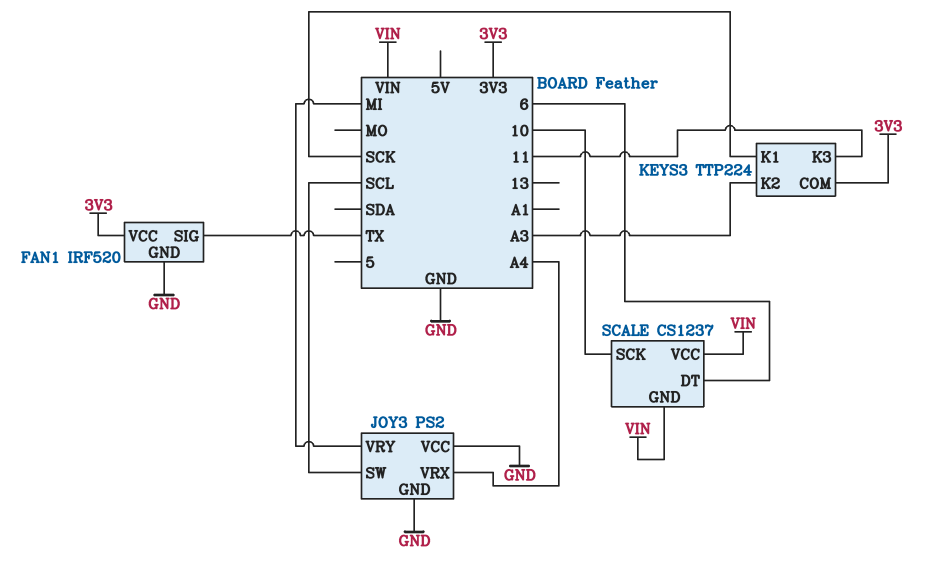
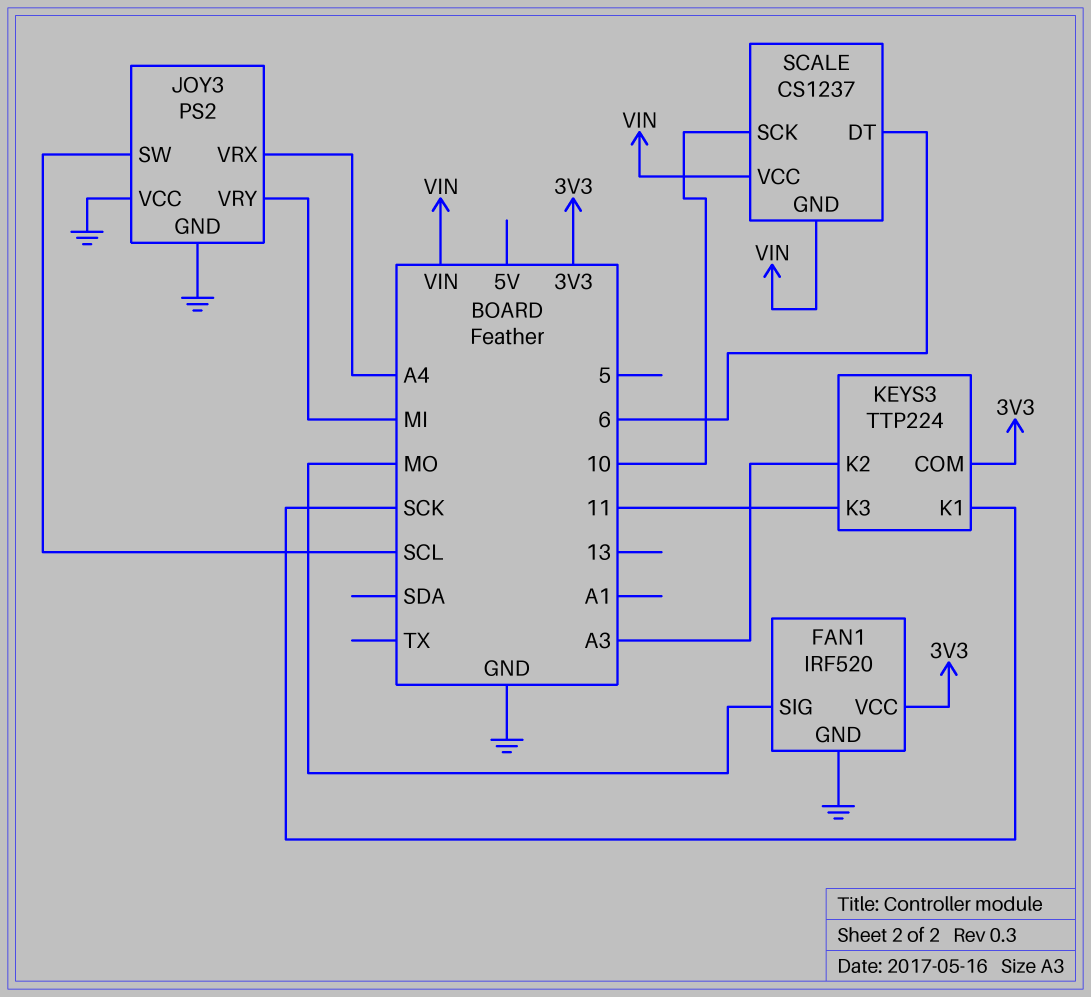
FAN1 pin SIG: TX -> MO

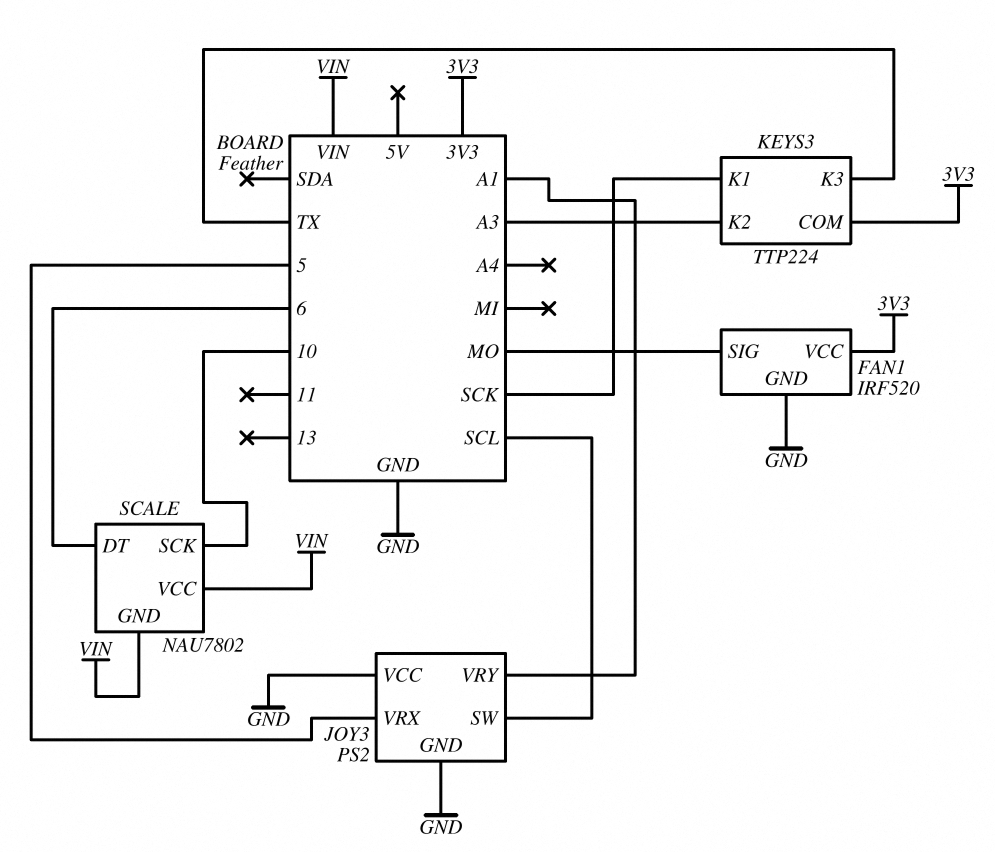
JOY3 pin VRX: A4 -> 5
JOY3 pin VRY: MI -> A1
KEYS3 pin K3: 11 -> TX
SCALE: CS1237 -> NAU7802

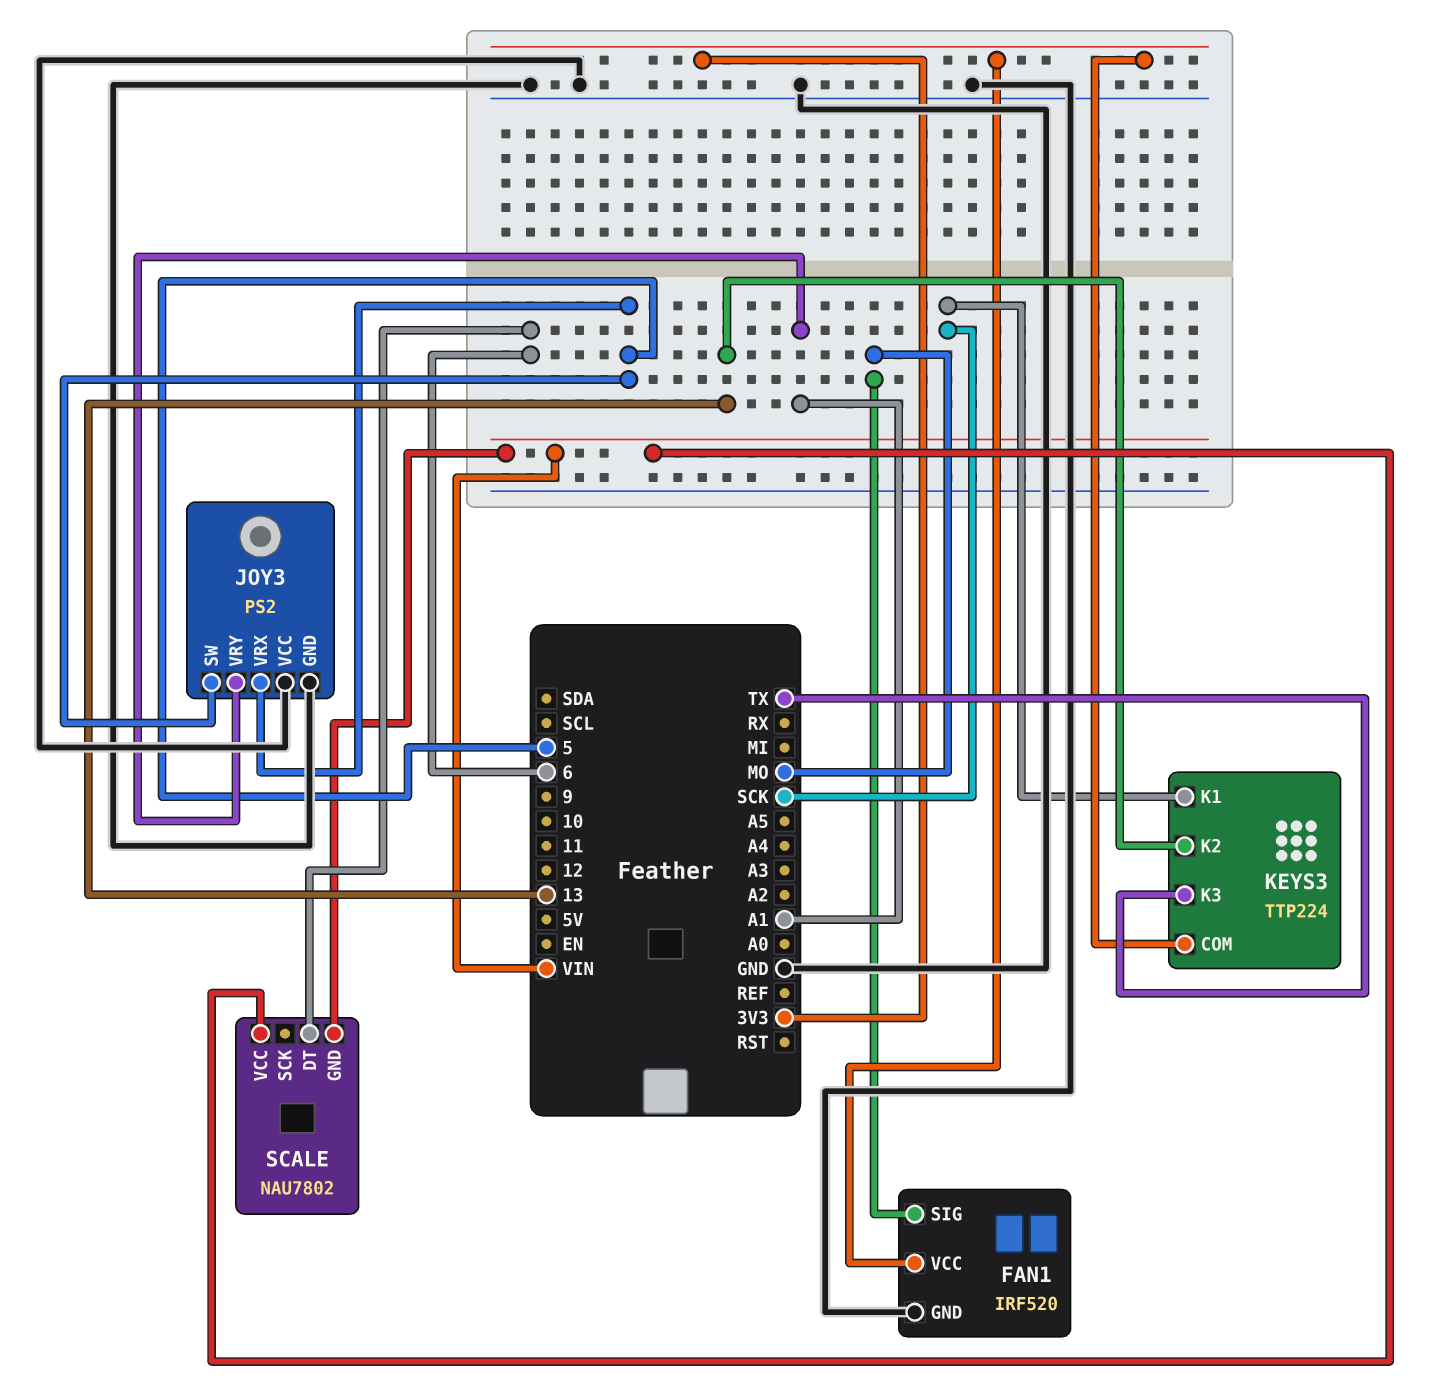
JOY3 pin SW: SCL -> 5
KEYS3 pin K2: A3 -> 13
SCALE pin SCK: 10 -> none

